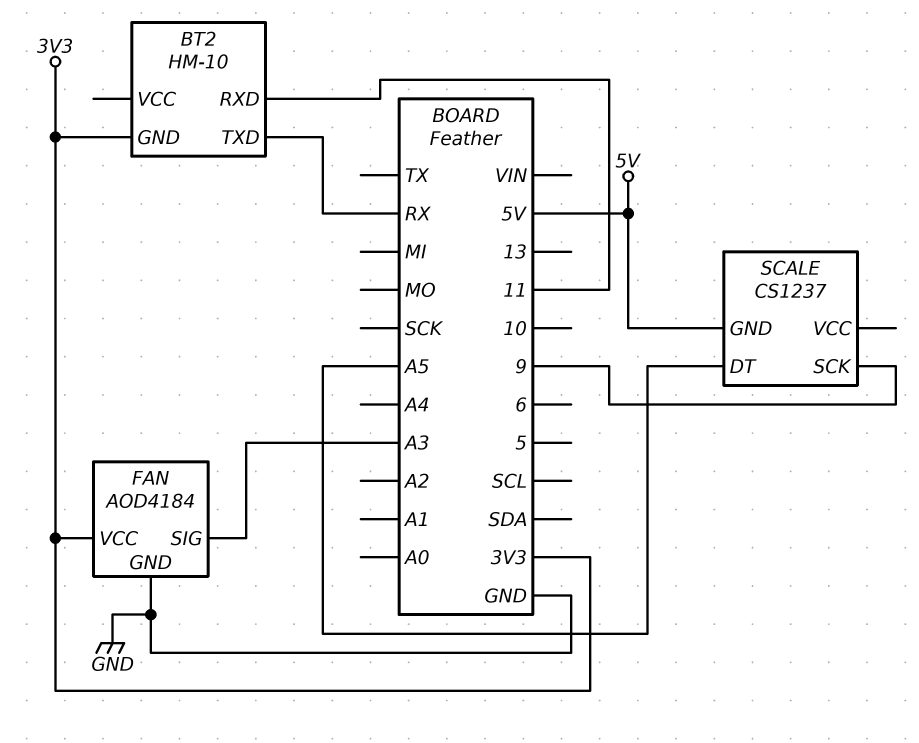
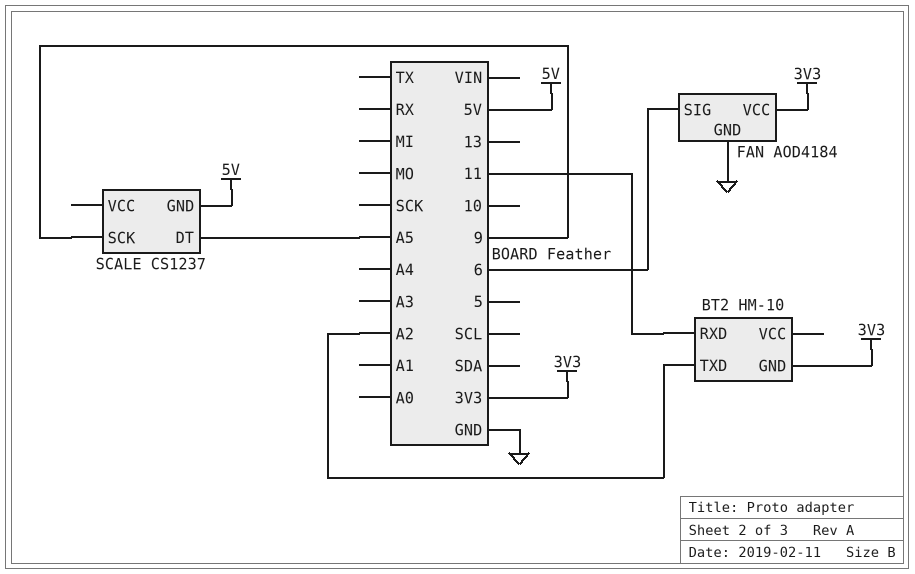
BT2 pin TXD: RX -> A2
FAN pin SIG: A3 -> 6

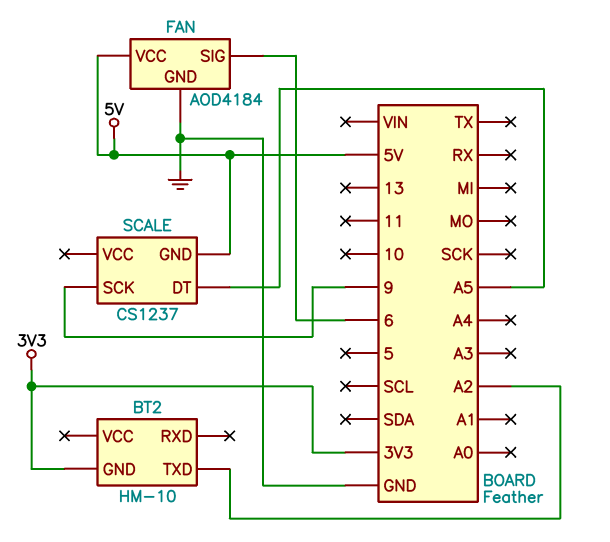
BT2 pin RXD: 11 -> none
FAN pin VCC: 3V3 -> 5V

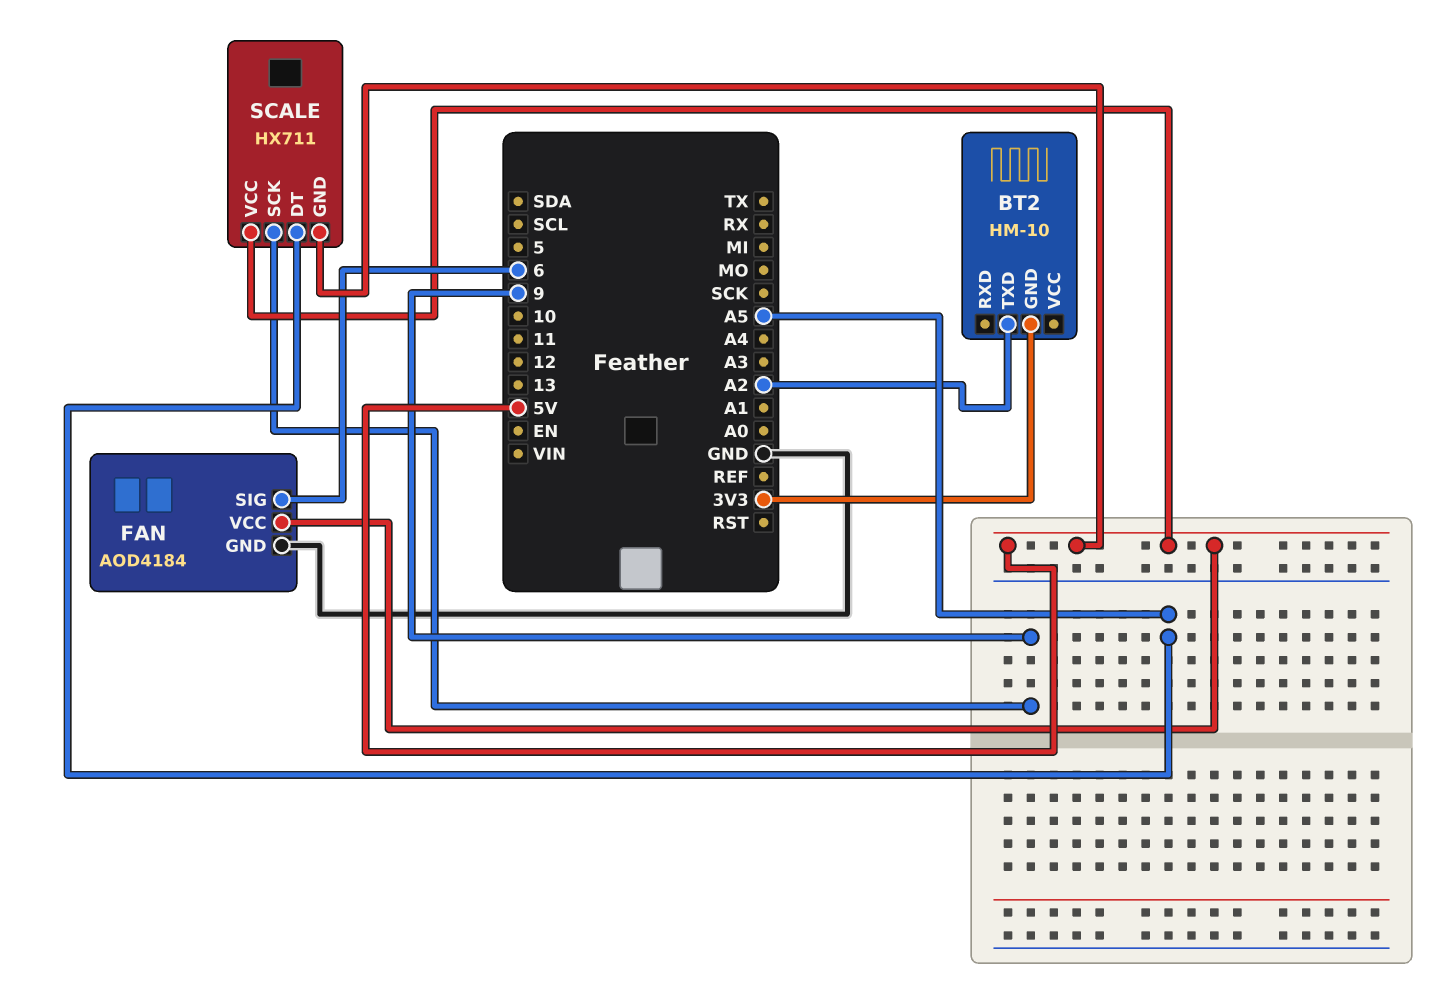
SCALE: CS1237 -> HX711
SCALE pin VCC: none -> 5V

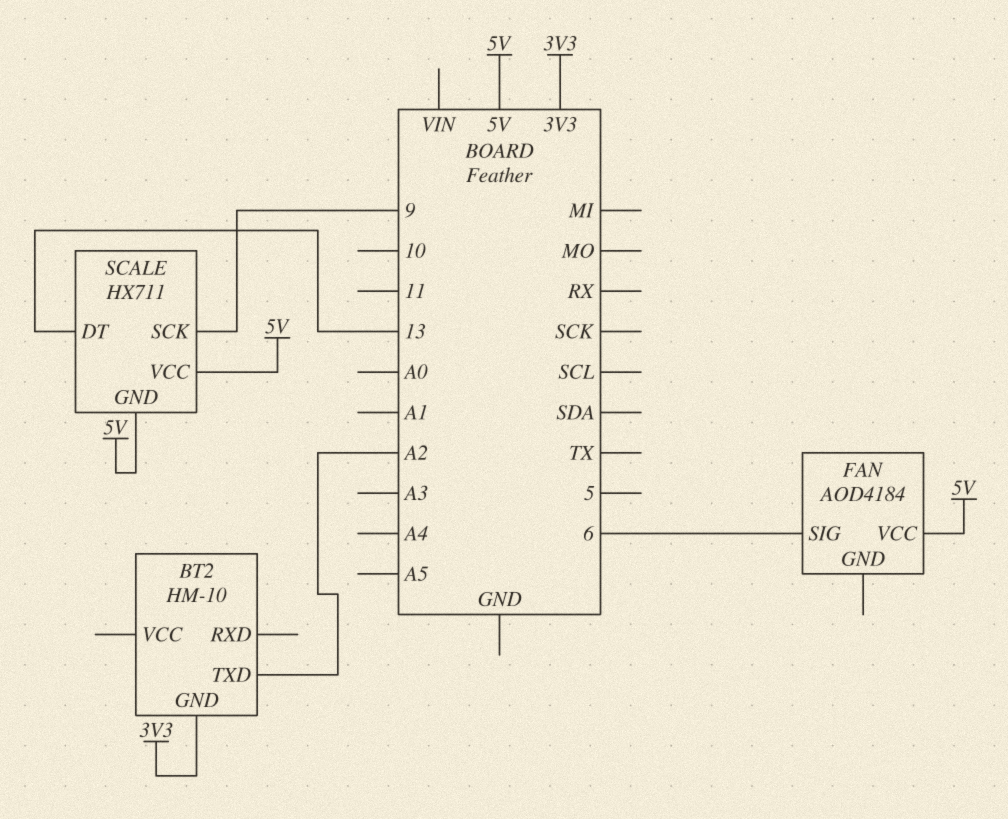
FAN pin GND: GND -> none
SCALE pin DT: A5 -> 13

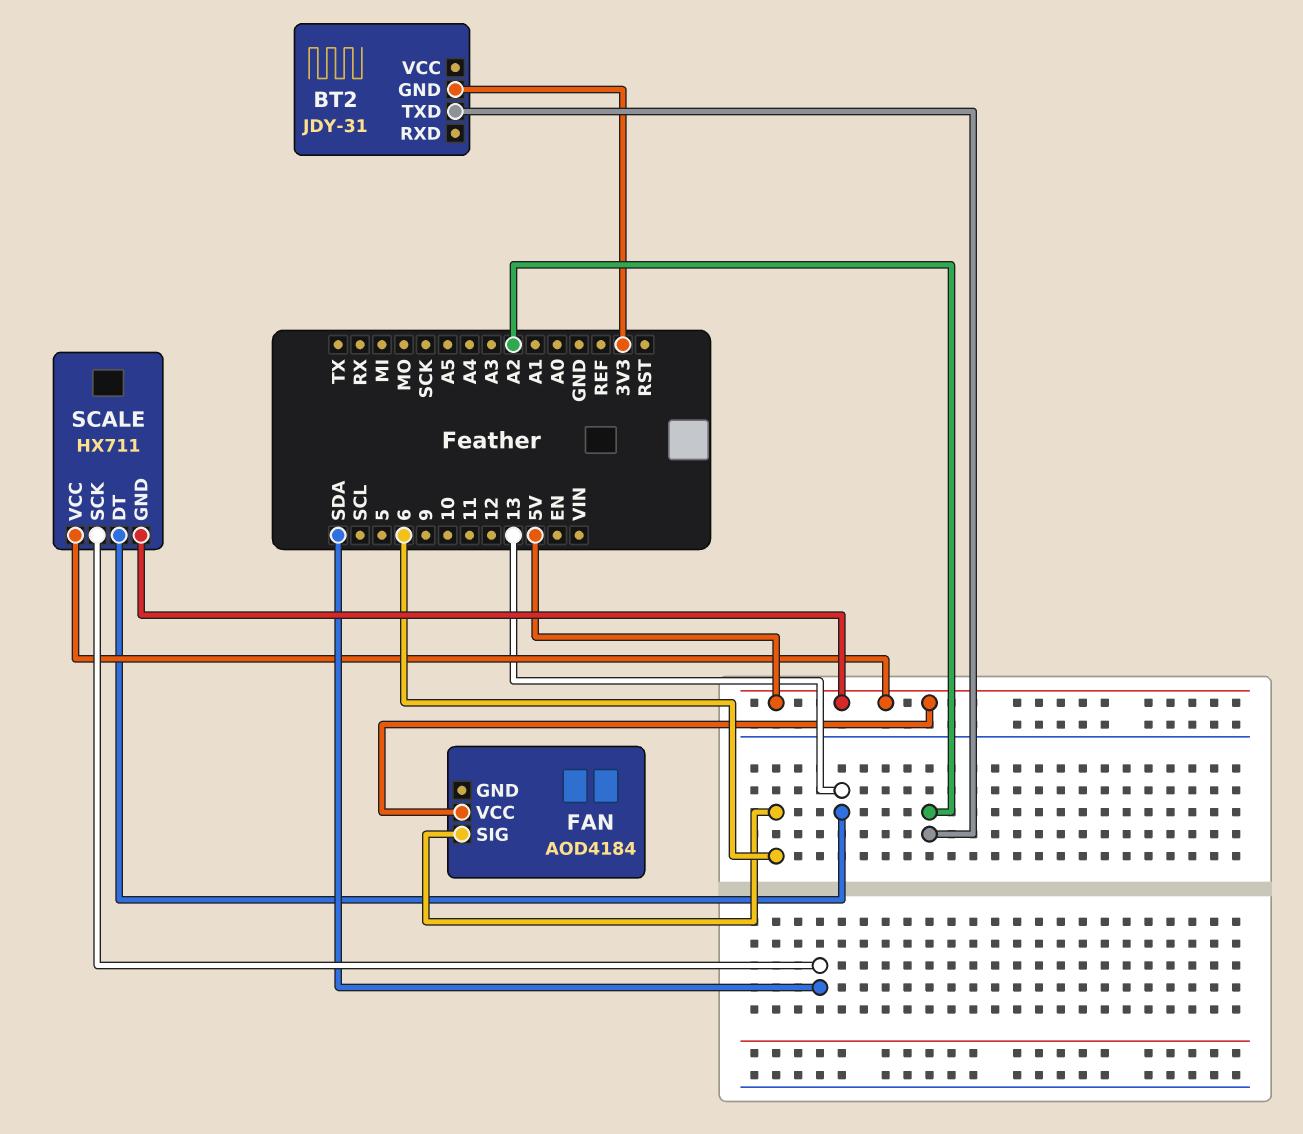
BT2: HM-10 -> JDY-31
SCALE pin SCK: 9 -> SDA

